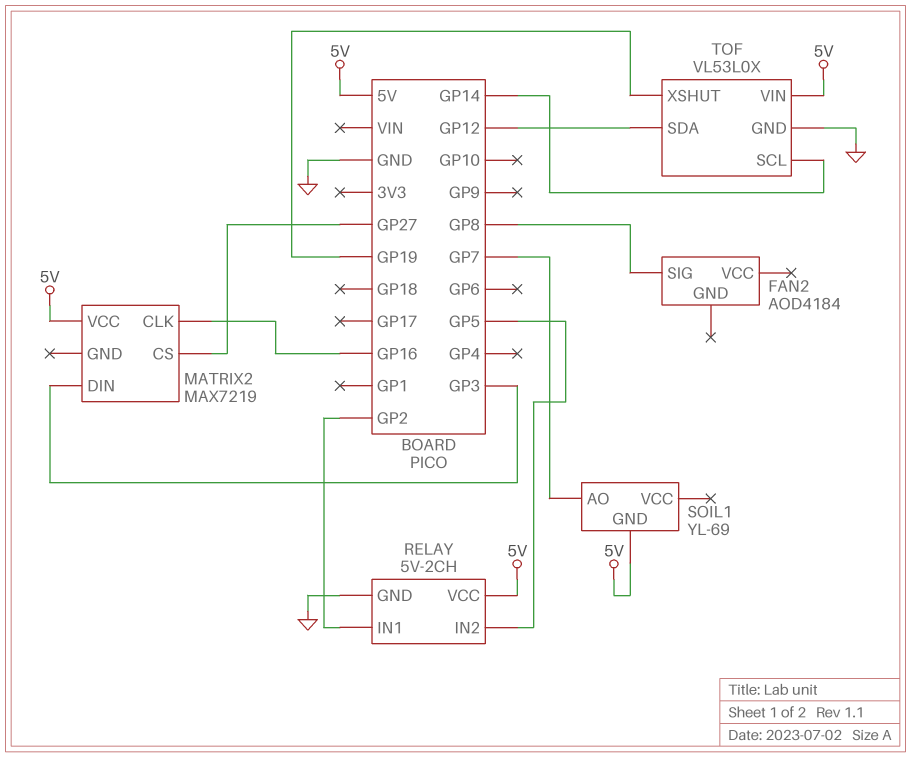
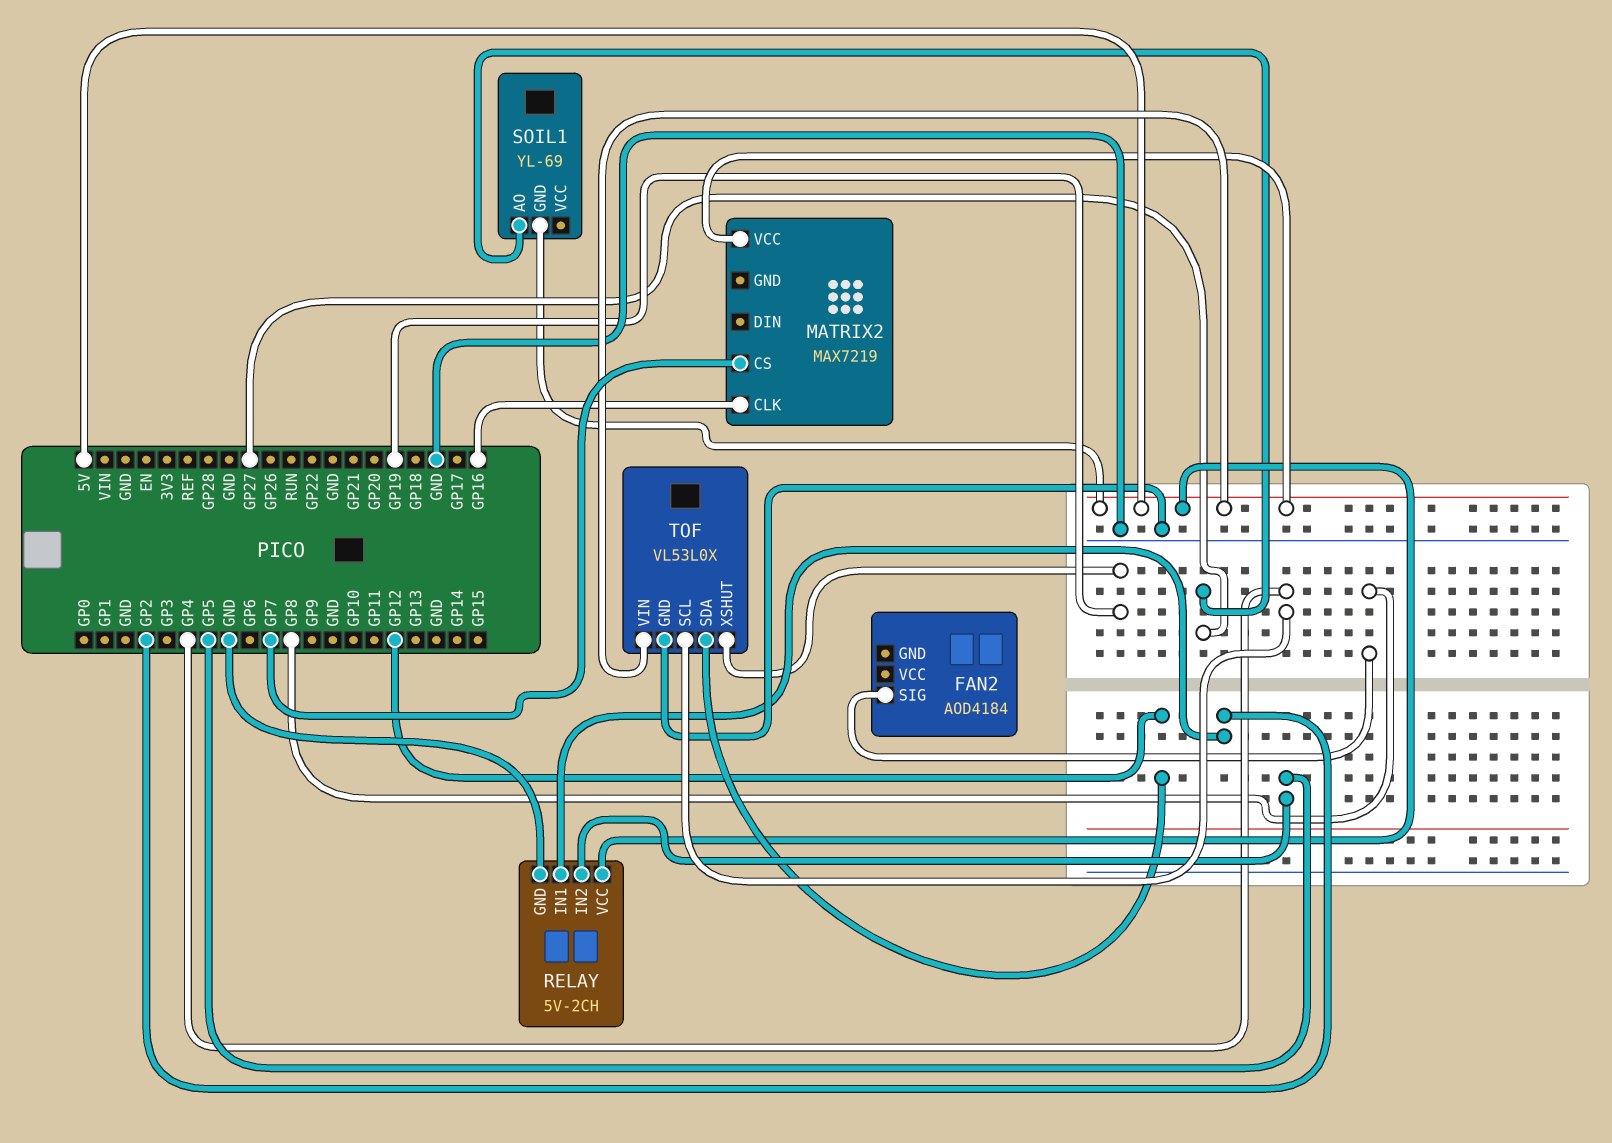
MATRIX2 pin CS: GP27 -> GP7
MATRIX2 pin DIN: GP3 -> none
SOIL1 pin AO: GP7 -> GP27
TOF pin SCL: GP14 -> GP4

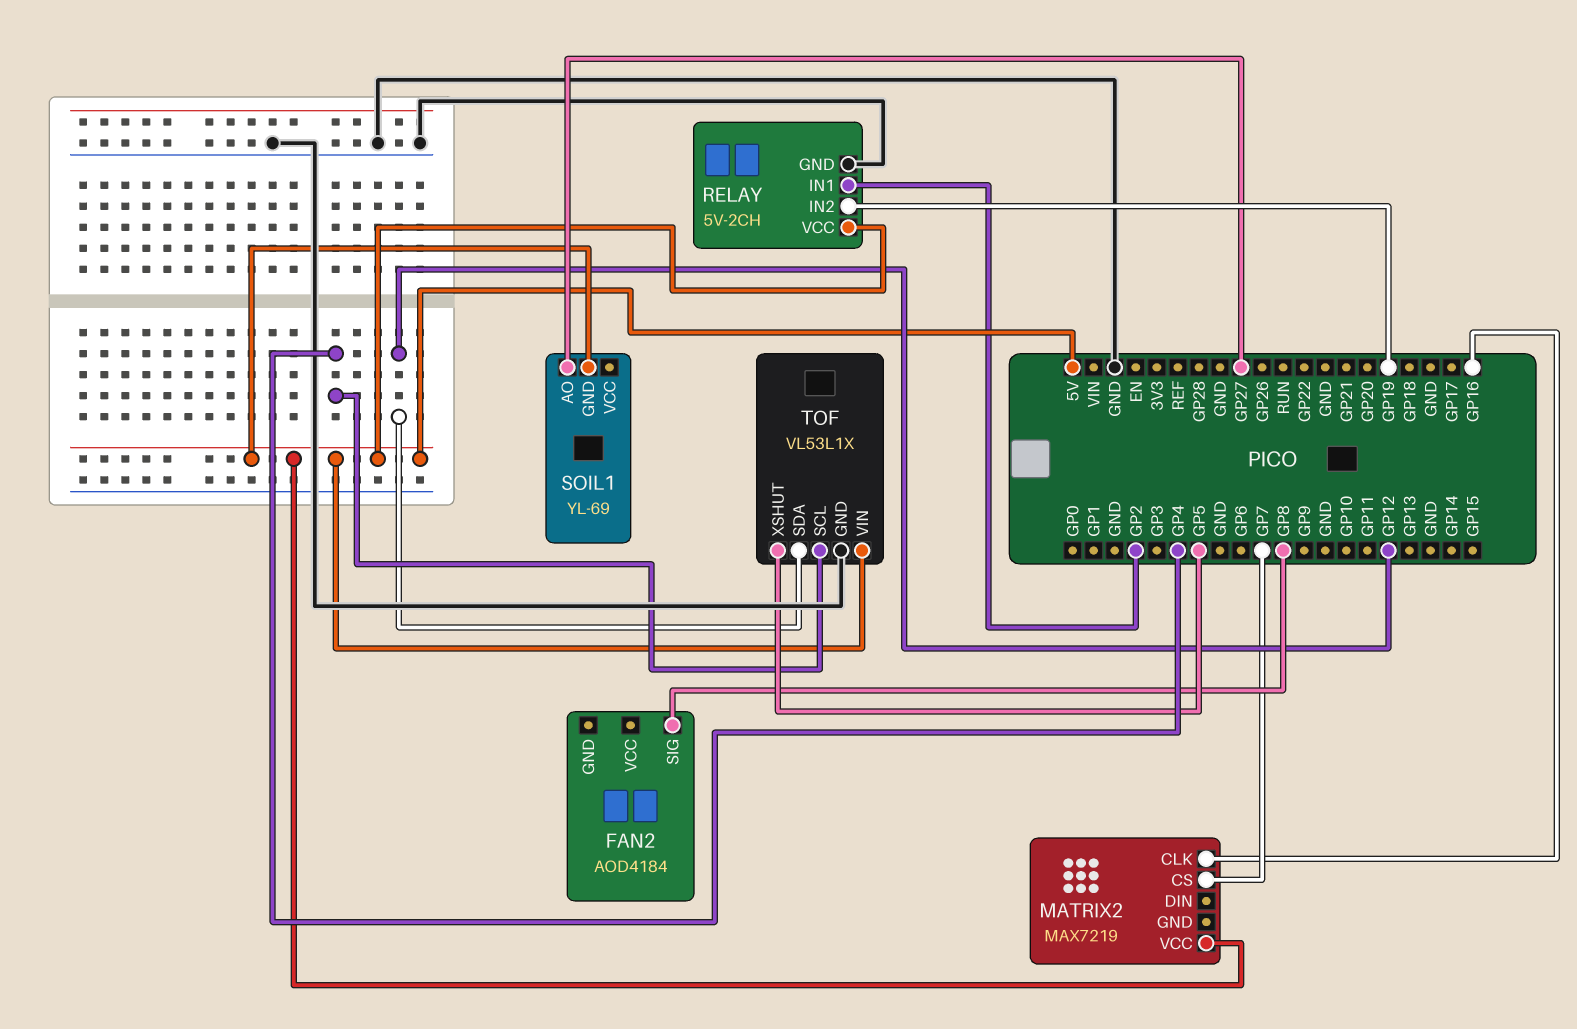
RELAY pin IN2: GP5 -> GP19
TOF: VL53L0X -> VL53L1X
TOF pin XSHUT: GP19 -> GP5

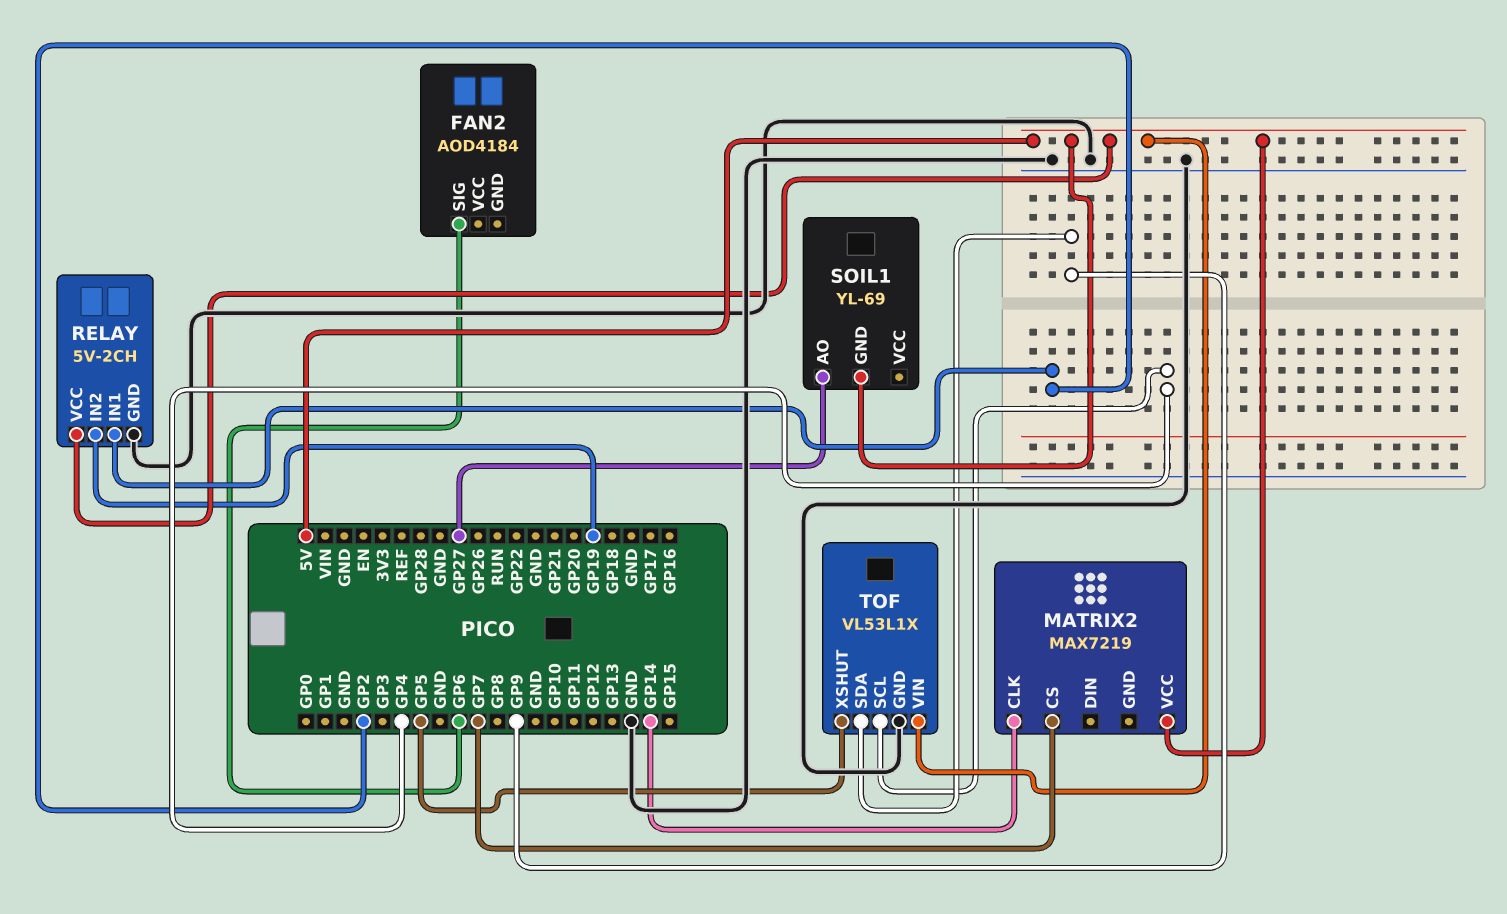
FAN2 pin SIG: GP8 -> GP6
MATRIX2 pin CLK: GP16 -> GP14
TOF pin SDA: GP12 -> GP9

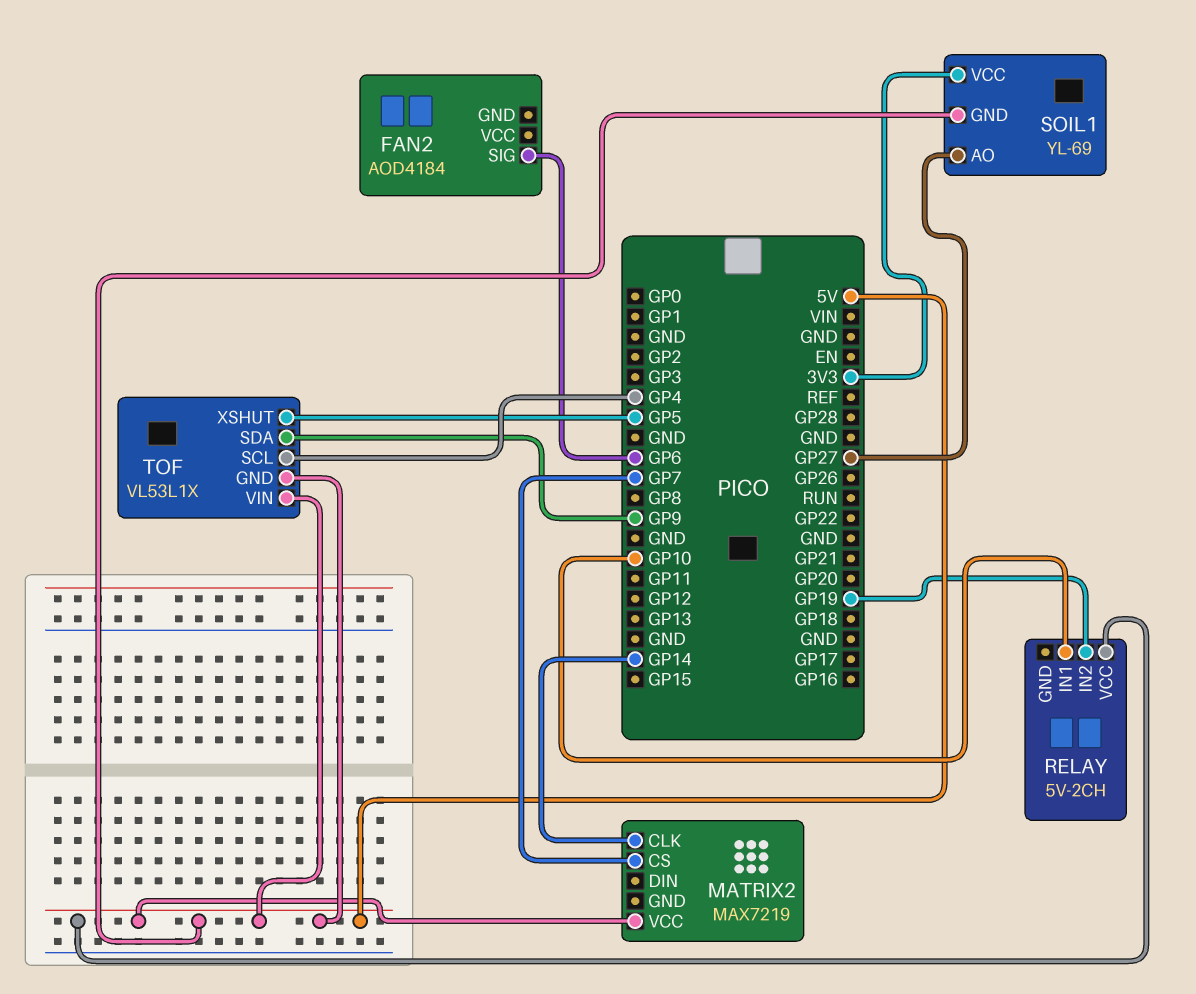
RELAY pin GND: GND -> none
RELAY pin IN1: GP2 -> GP10
SOIL1 pin VCC: none -> 3V3
TOF pin GND: GND -> 5V

